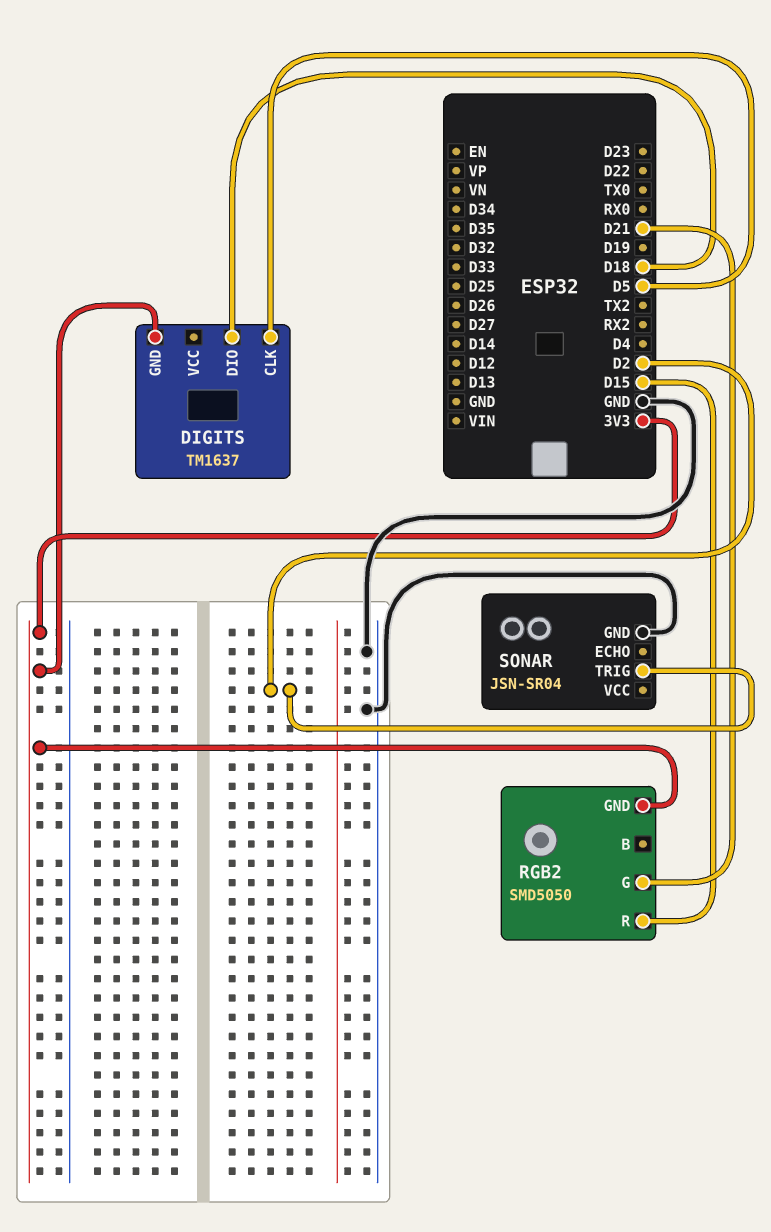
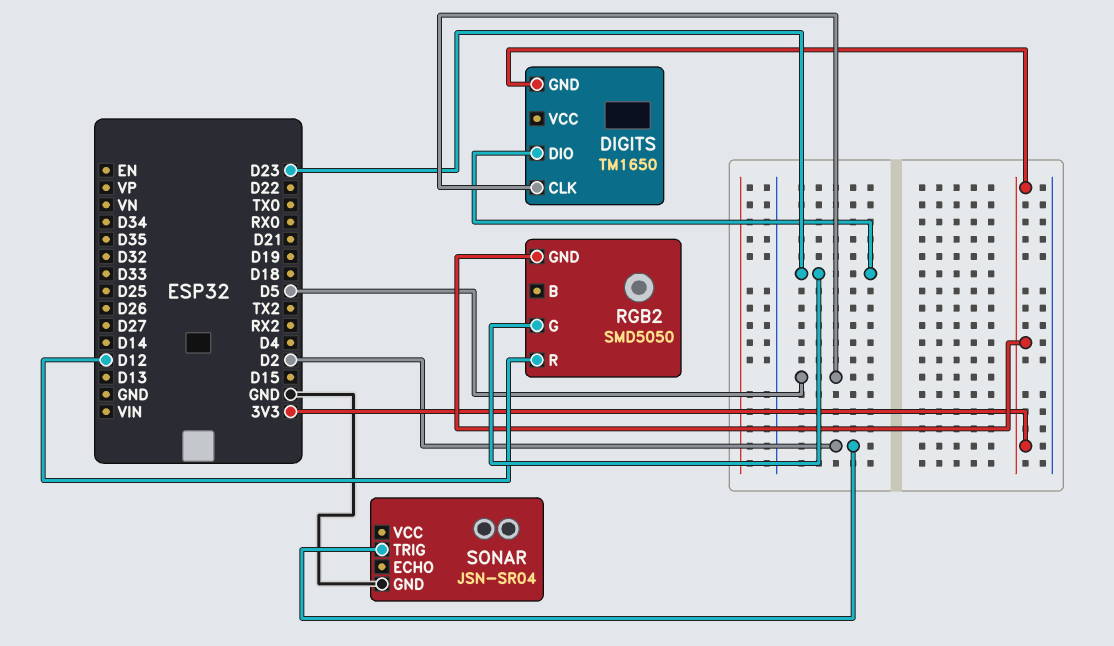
DIGITS: TM1637 -> TM1650
DIGITS pin DIO: D18 -> D23
RGB2 pin G: D21 -> D23
RGB2 pin R: D15 -> D12

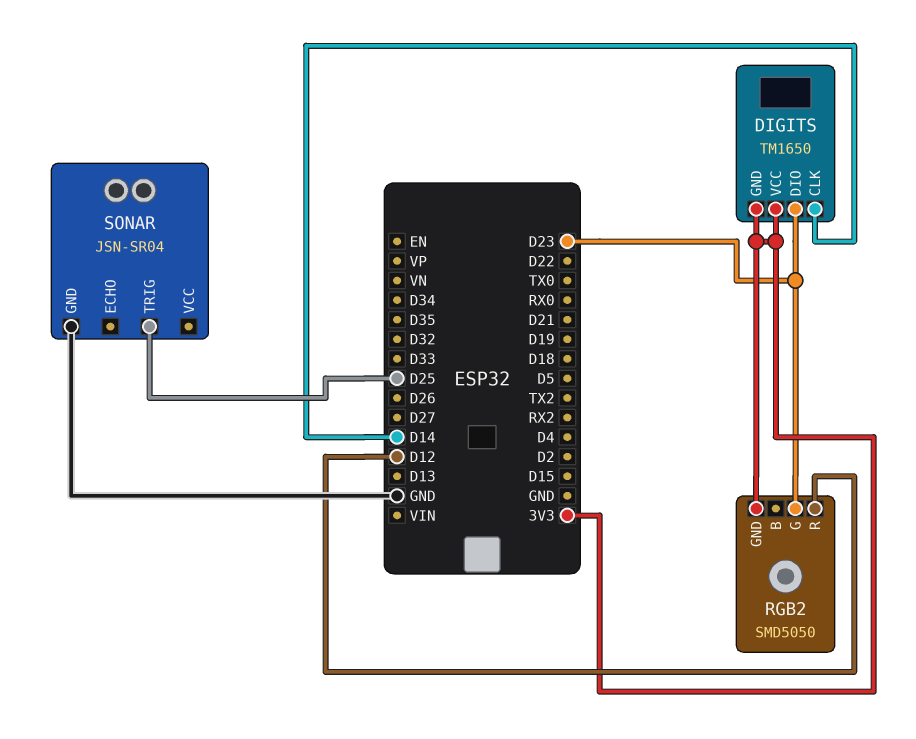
DIGITS pin CLK: D5 -> D14
DIGITS pin VCC: none -> 3V3
SONAR pin TRIG: D2 -> D25

